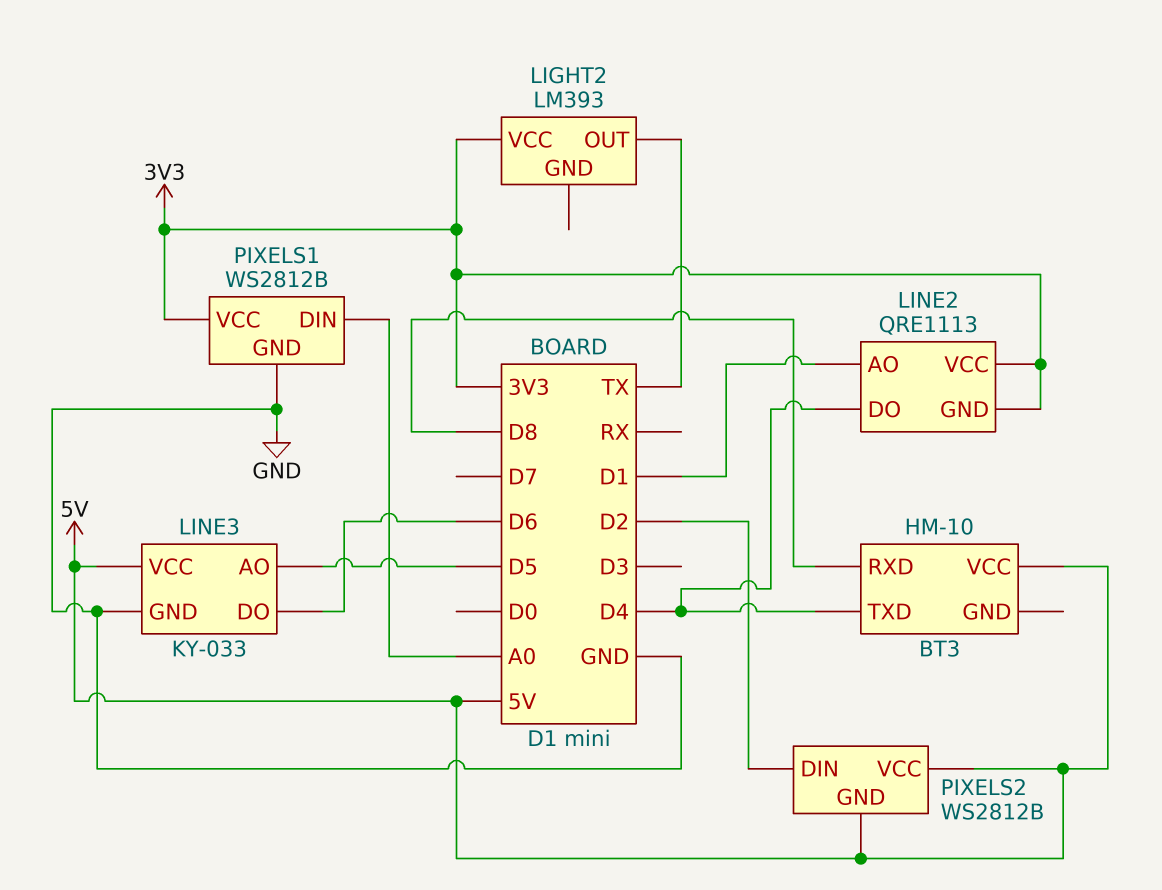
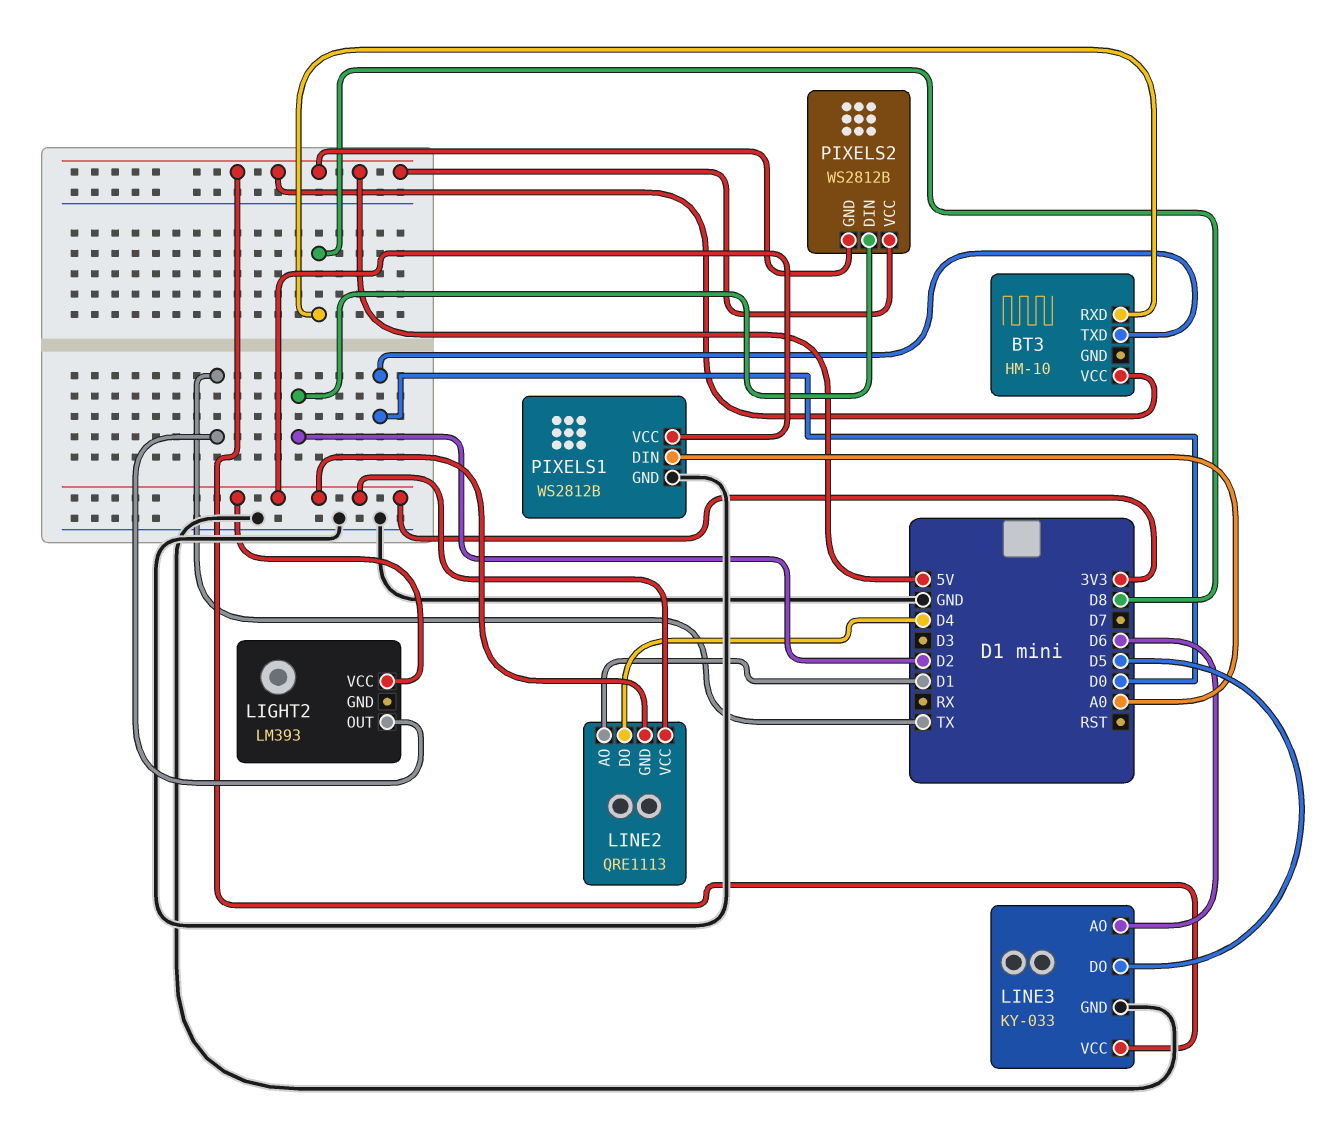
BT3 pin TXD: D4 -> D0
LINE3 pin AO: D5 -> D6
LINE3 pin DO: D6 -> D5

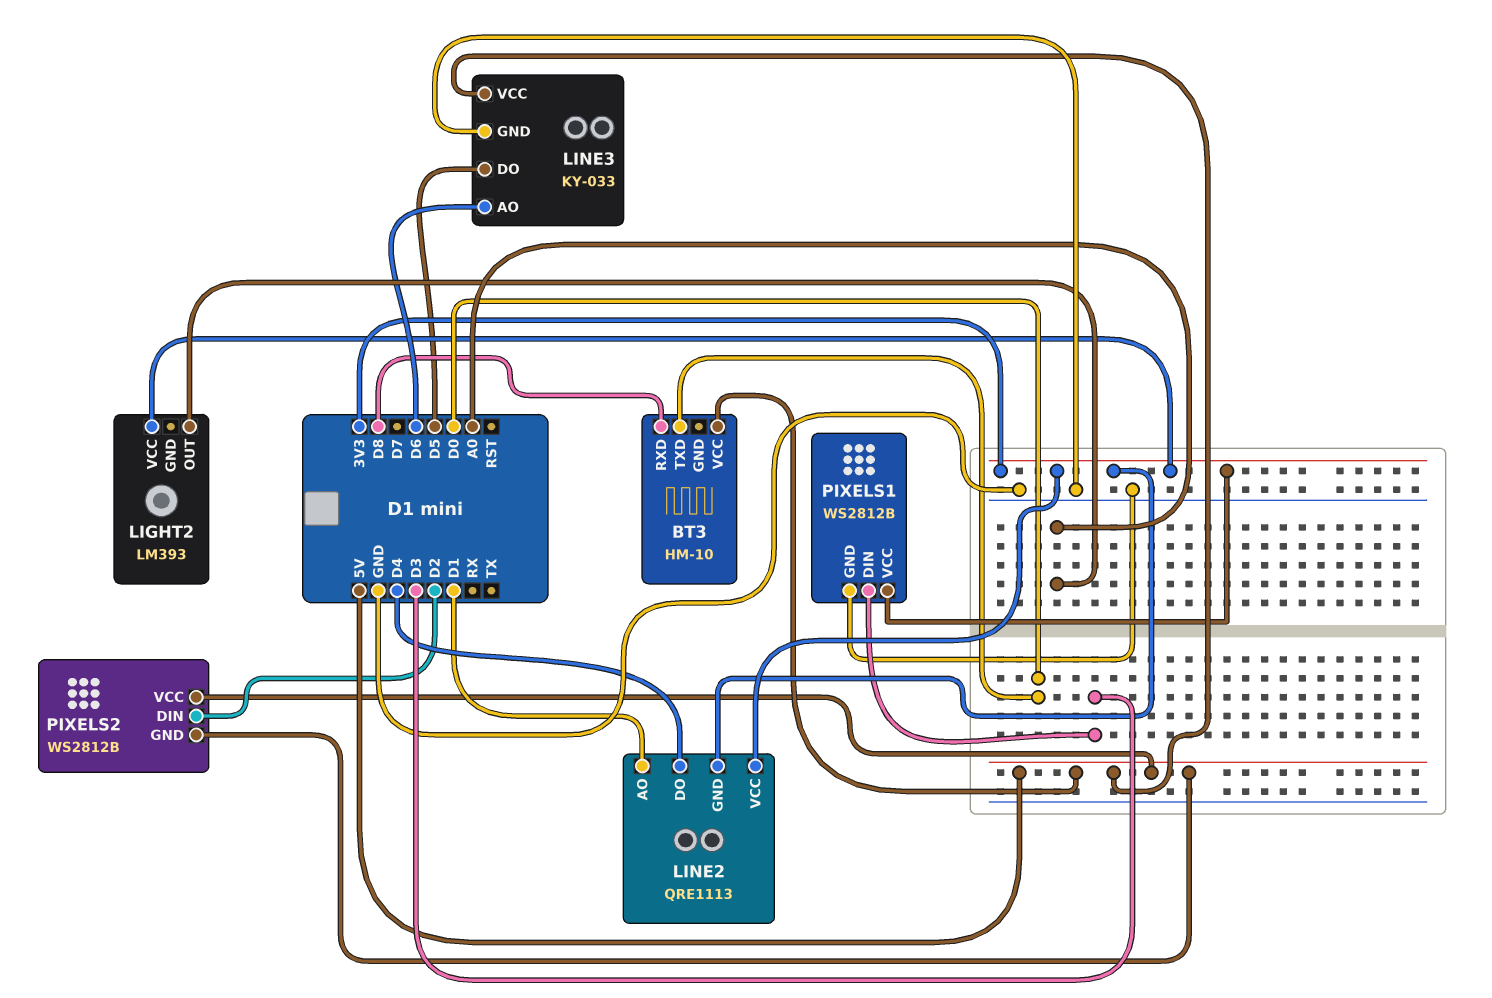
LIGHT2 pin OUT: TX -> A0
PIXELS1 pin DIN: A0 -> D3

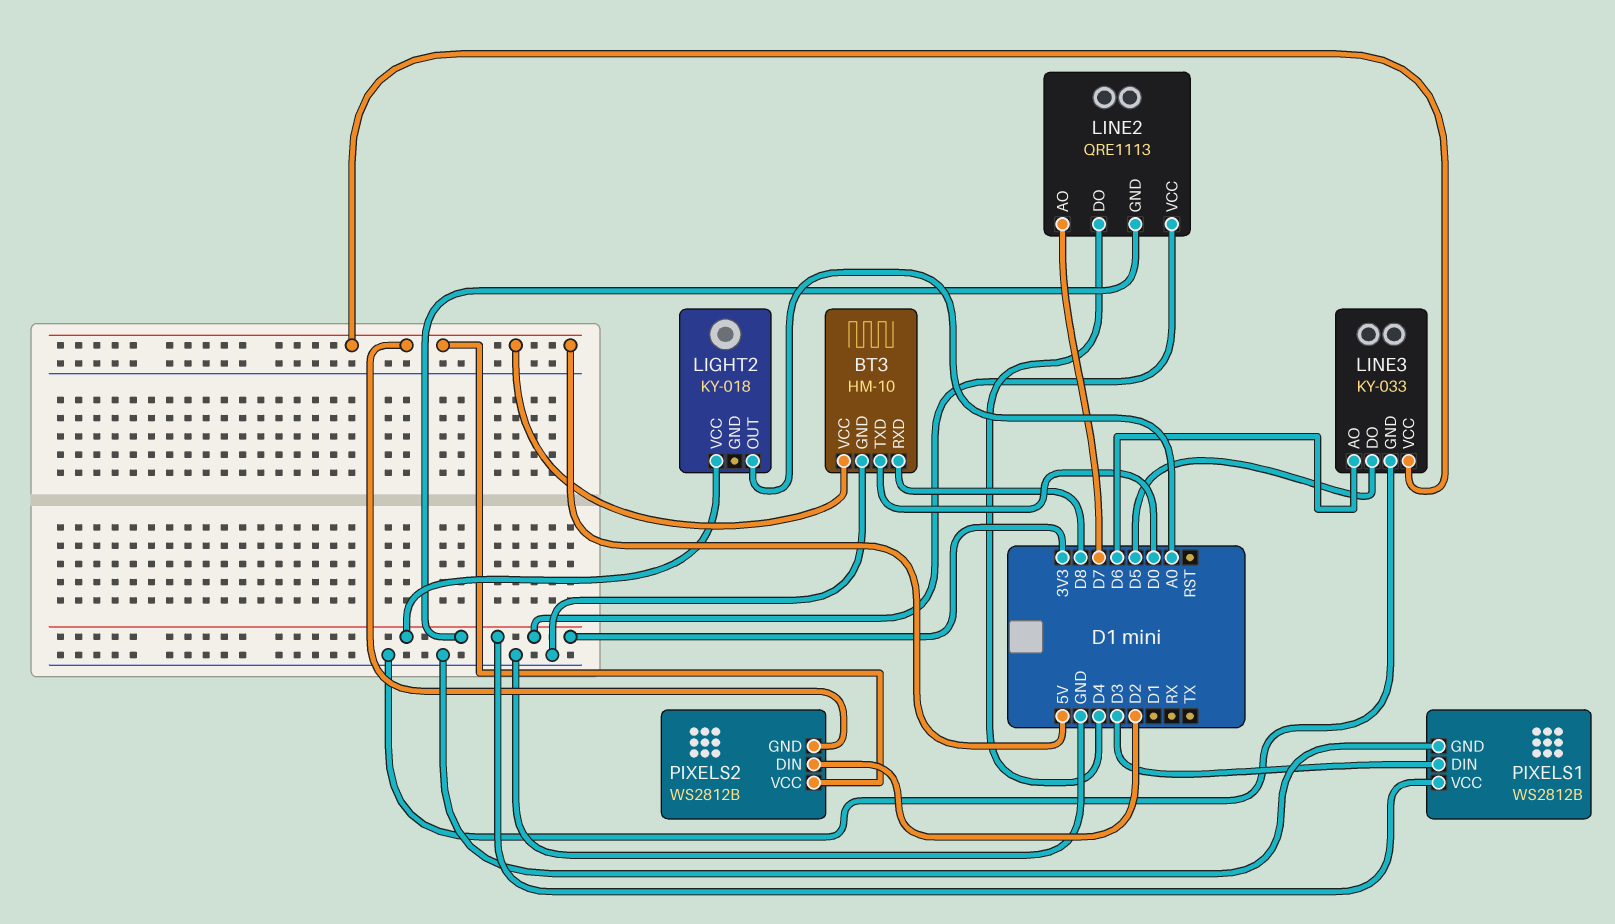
BT3 pin GND: none -> GND
LIGHT2: LM393 -> KY-018
LINE2 pin AO: D1 -> D7

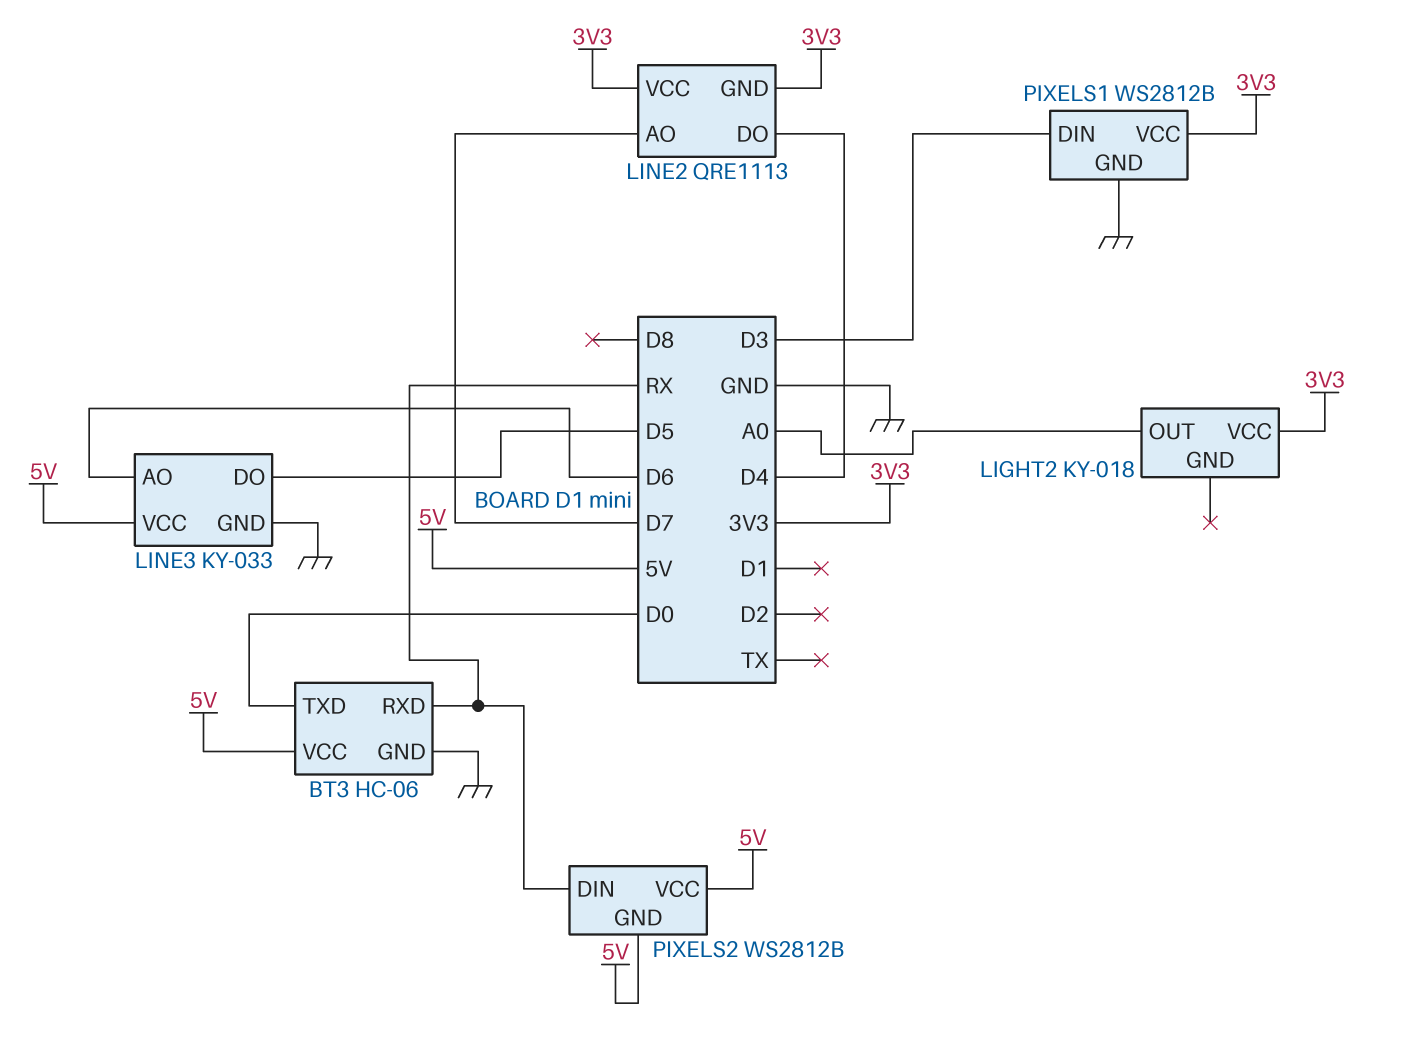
BT3: HM-10 -> HC-06
BT3 pin RXD: D8 -> RX
PIXELS2 pin DIN: D2 -> RX

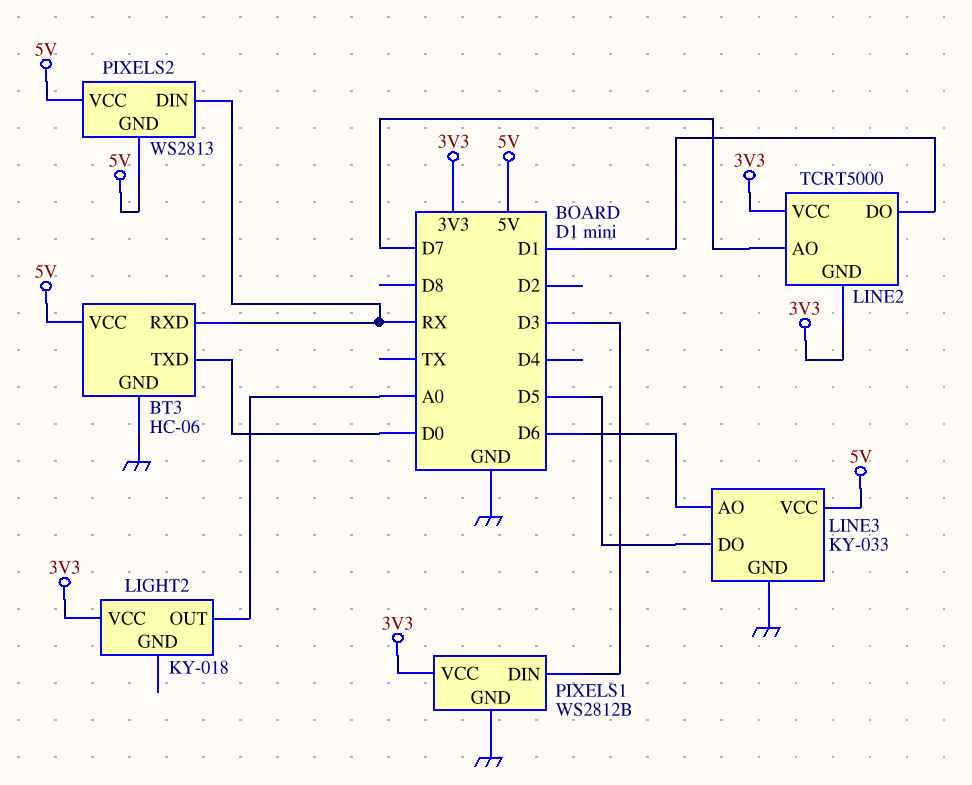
LINE2: QRE1113 -> TCRT5000
LINE2 pin DO: D4 -> D1
PIXELS2: WS2812B -> WS2813

